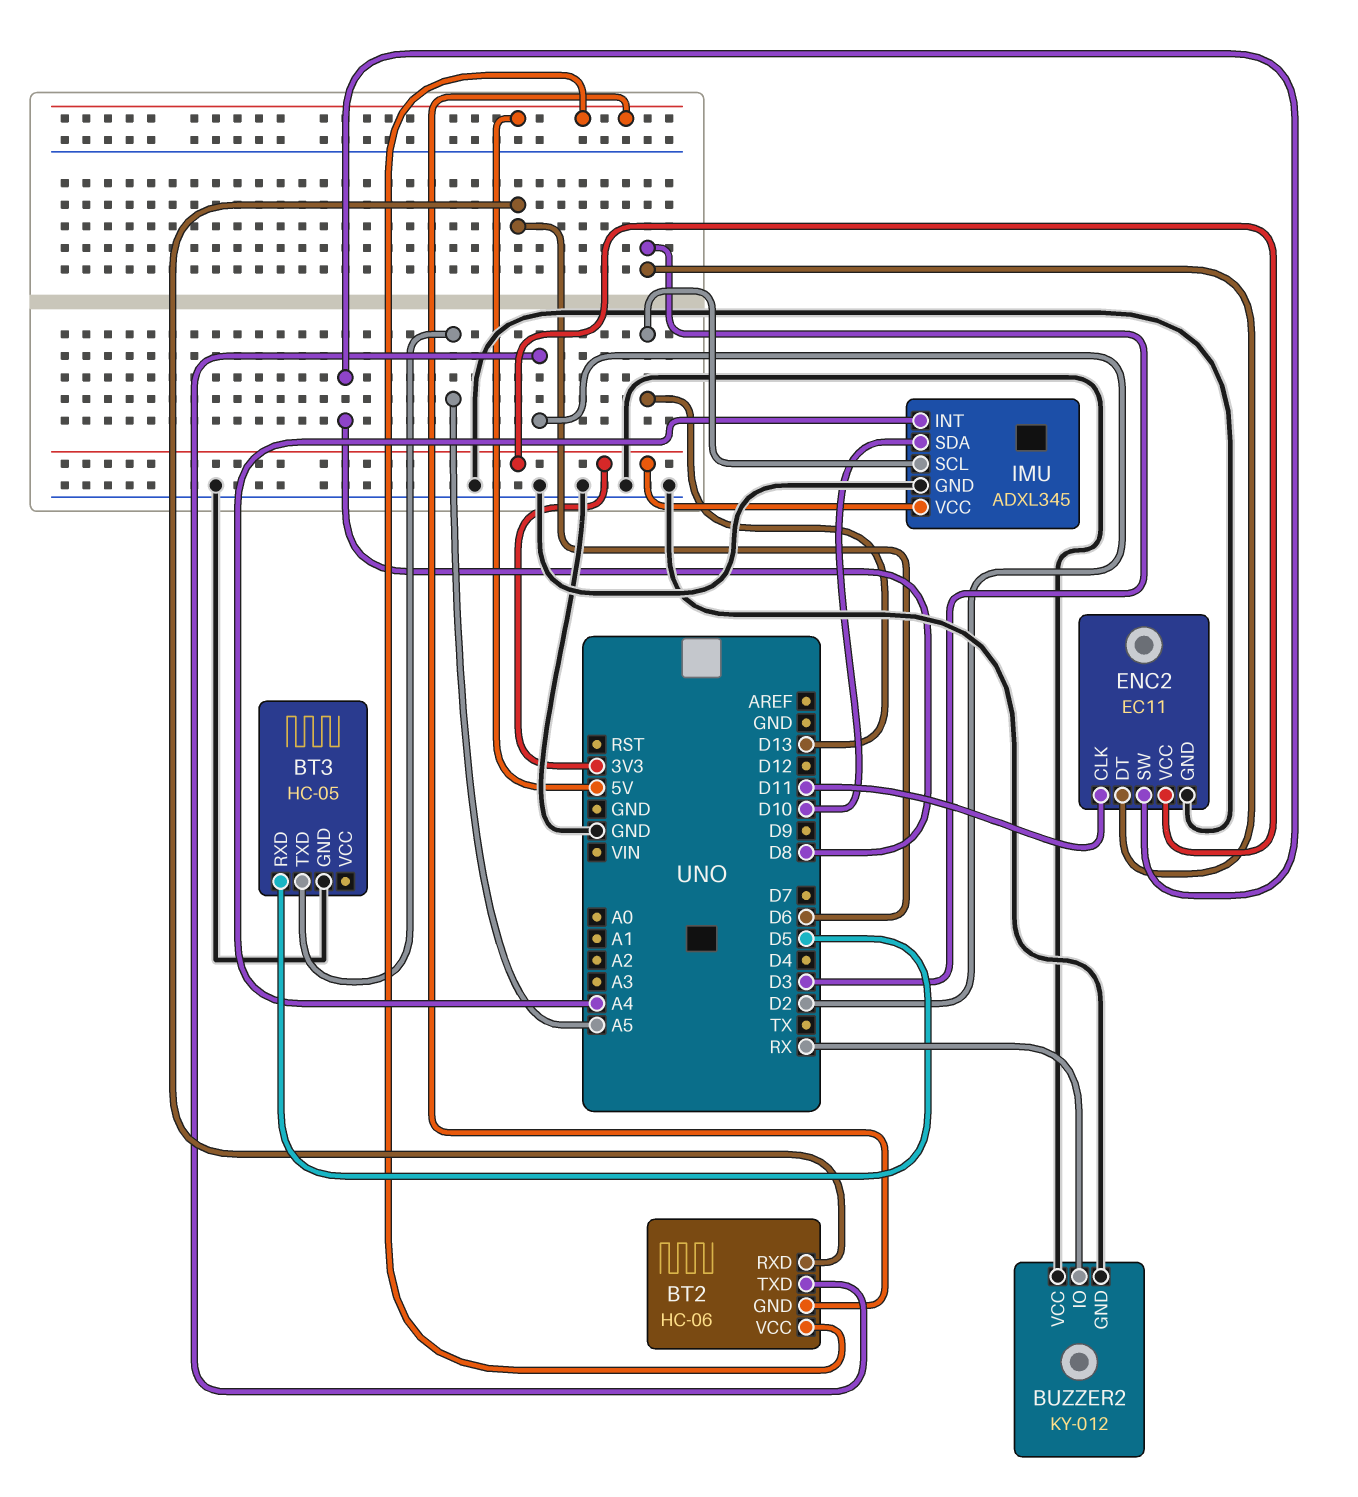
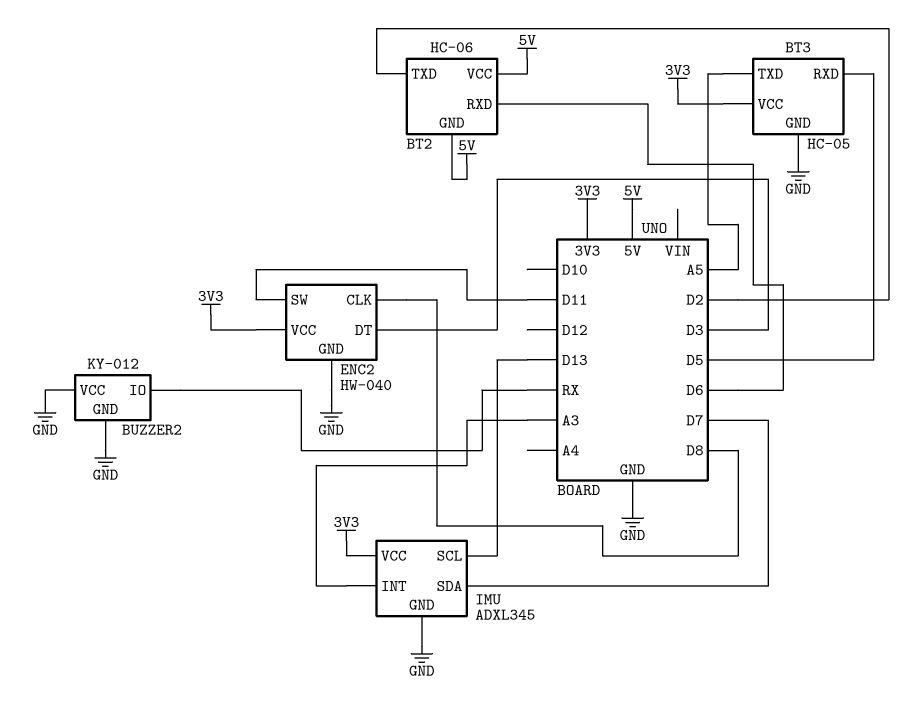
BT3 pin VCC: none -> 3V3
ENC2: EC11 -> HW-040
ENC2 pin CLK: D11 -> D8
ENC2 pin SW: D8 -> D11
IMU pin INT: A4 -> A3
IMU pin SDA: D10 -> D7

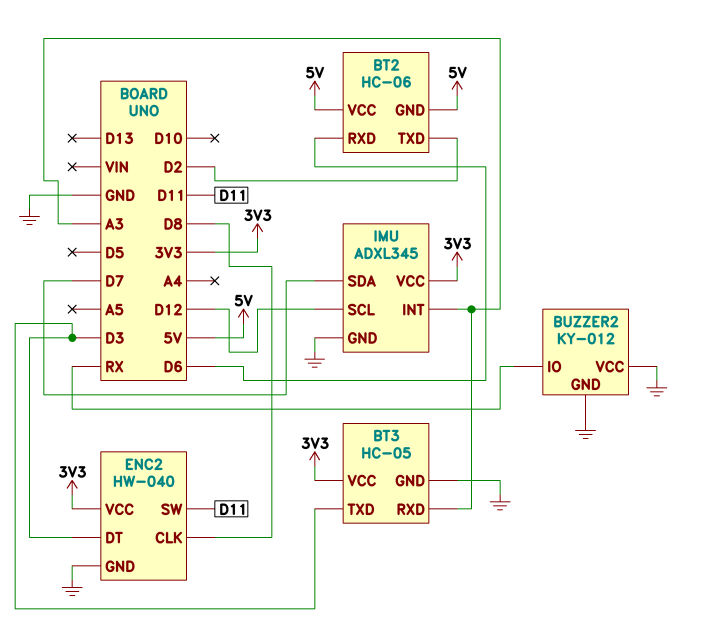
BT3 pin RXD: D5 -> A3
BT3 pin TXD: A5 -> D3
IMU pin SCL: D13 -> D12

